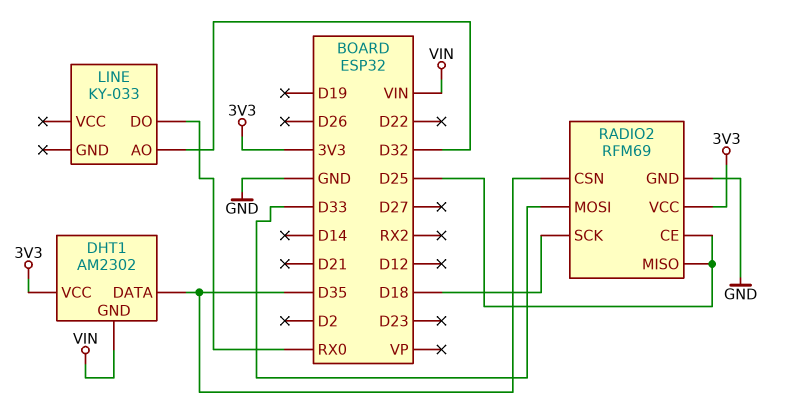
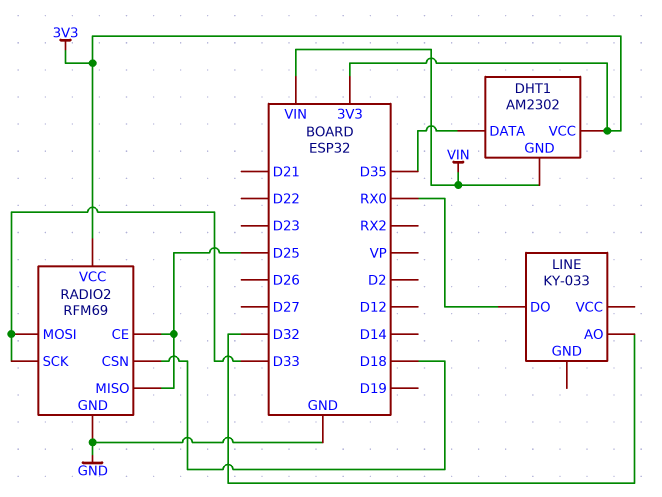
RADIO2 pin CSN: D35 -> D18
RADIO2 pin SCK: D18 -> D33

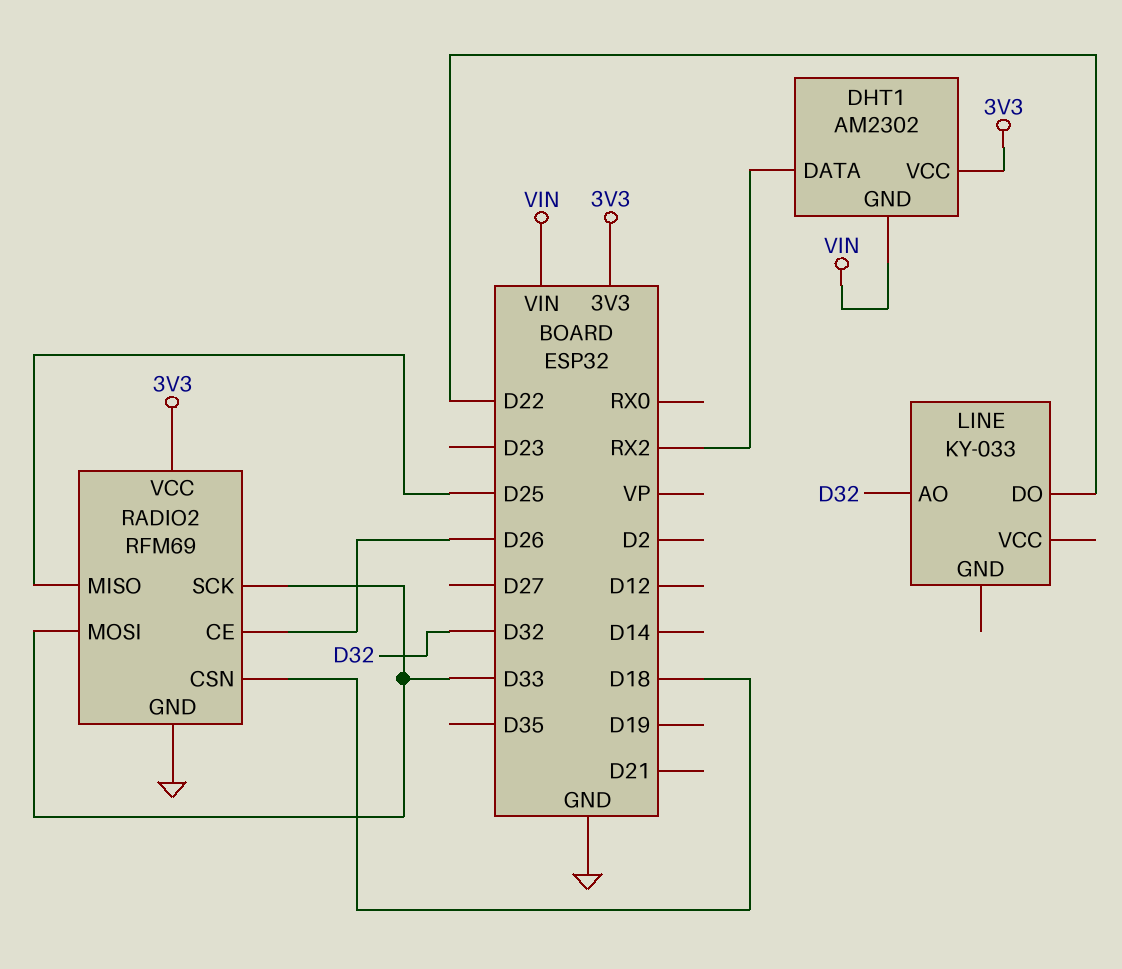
DHT1 pin DATA: D35 -> RX2
LINE pin DO: RX0 -> D22
RADIO2 pin CE: D25 -> D26

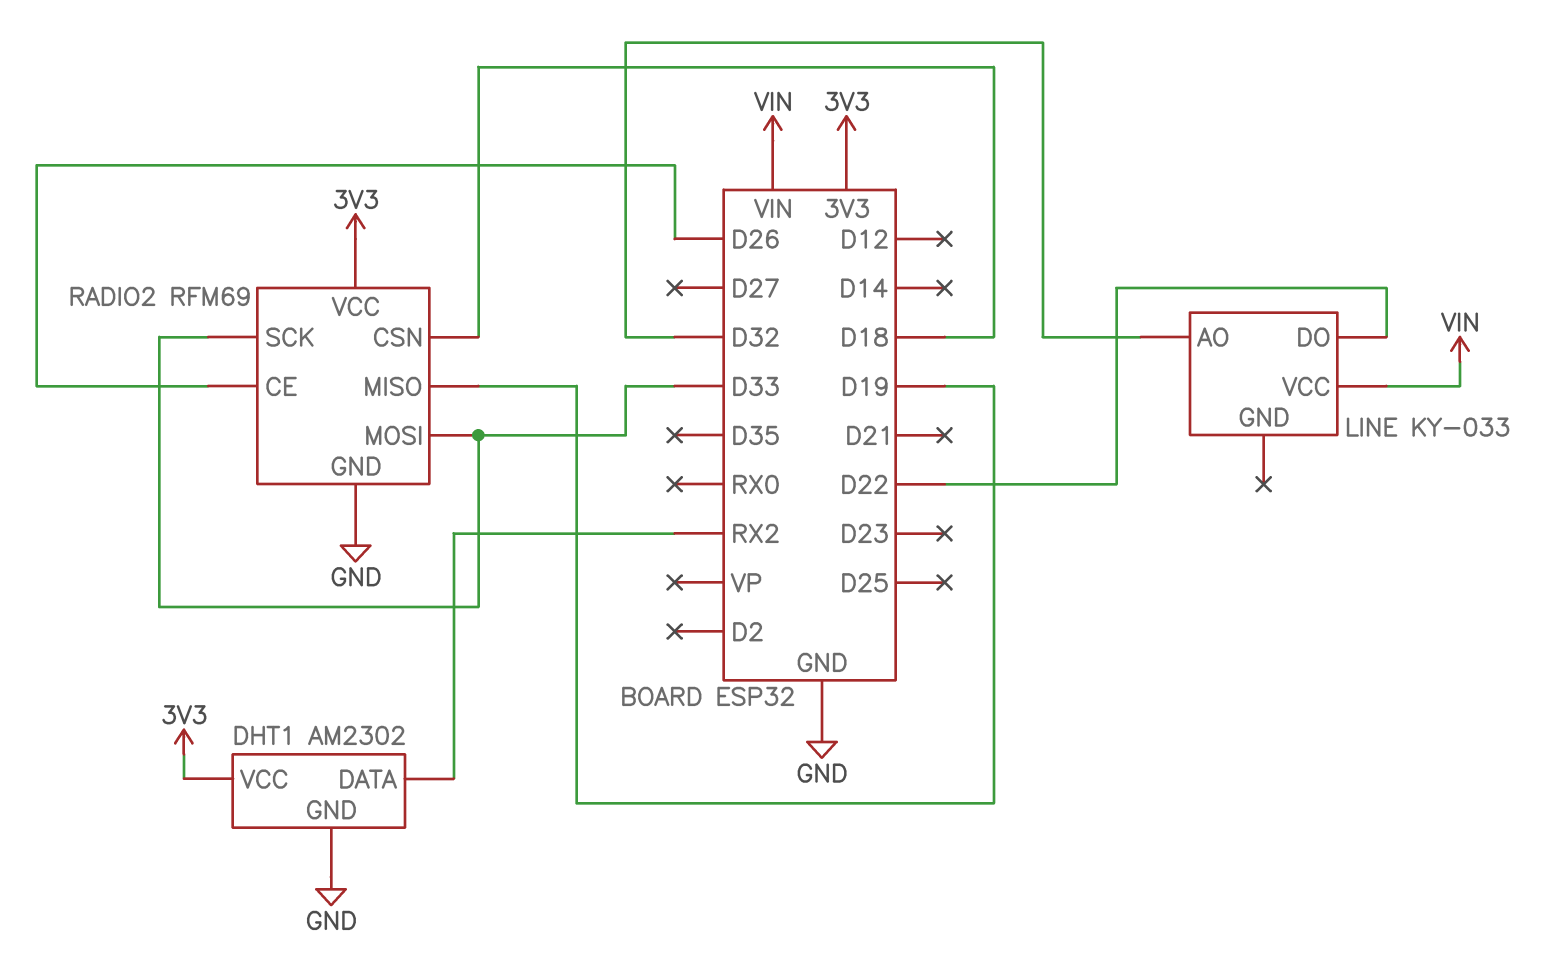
DHT1 pin GND: VIN -> GND
LINE pin VCC: none -> VIN
RADIO2 pin MISO: D25 -> D19

